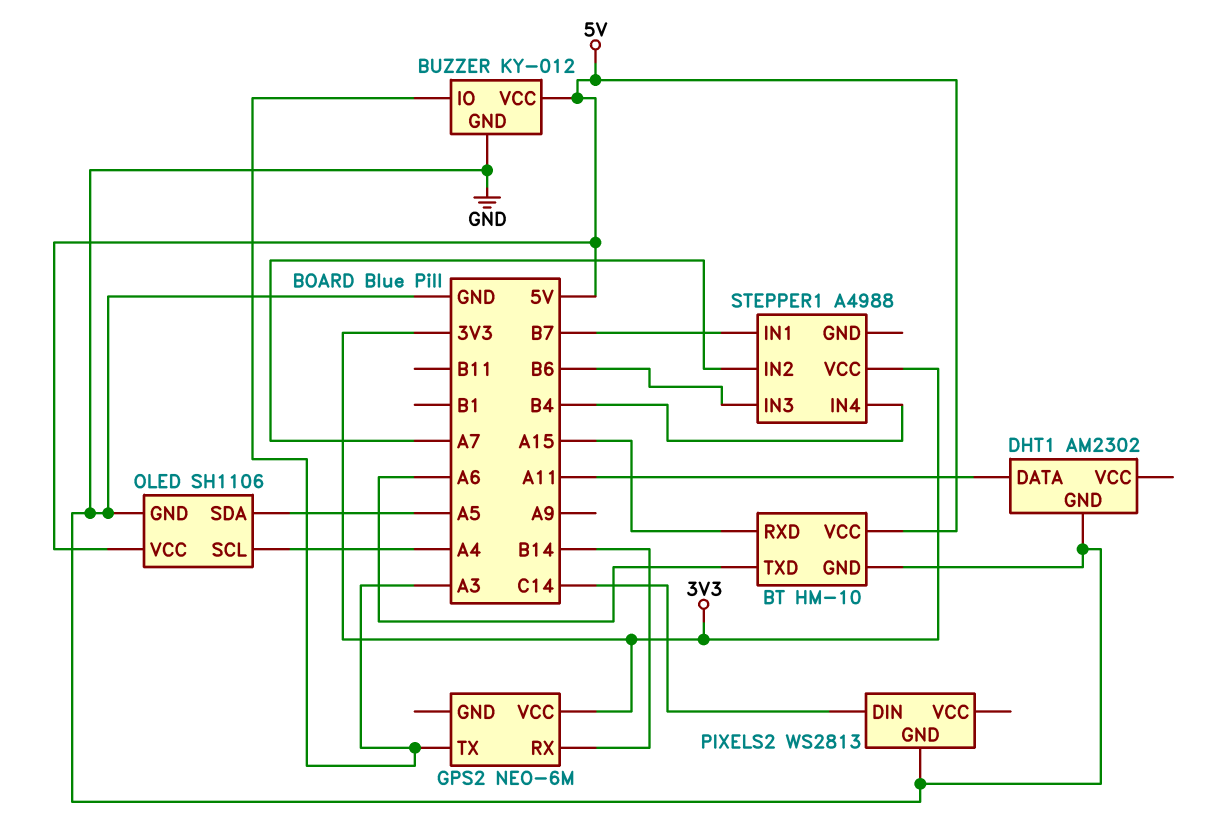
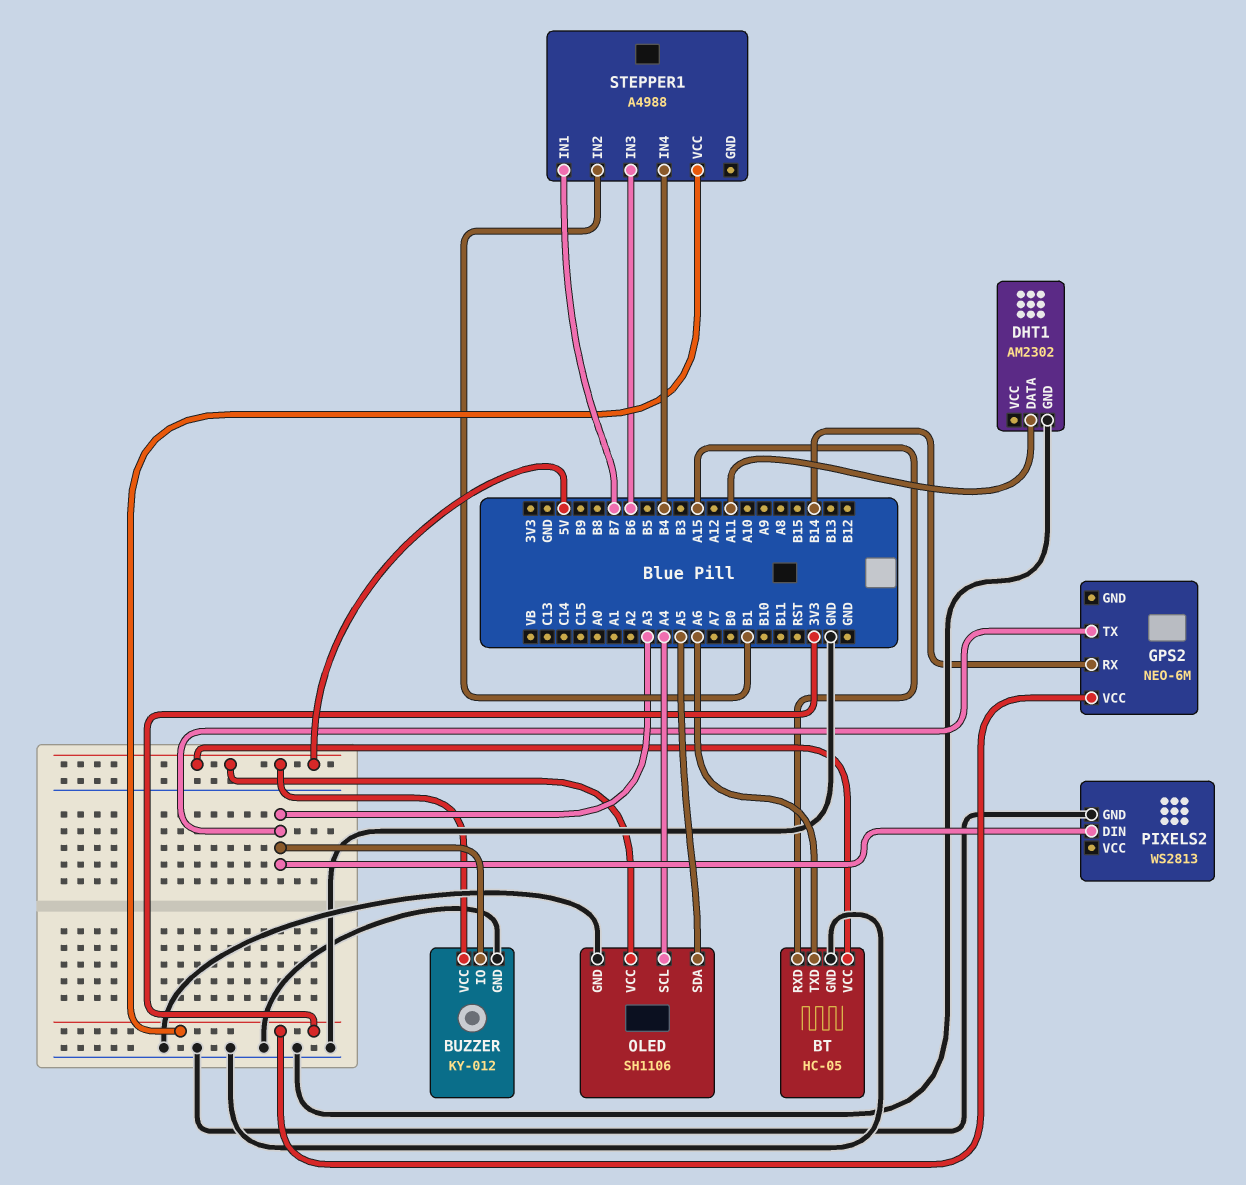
BT: HM-10 -> HC-05
PIXELS2 pin DIN: C14 -> A3
STEPPER1 pin IN2: A7 -> B1

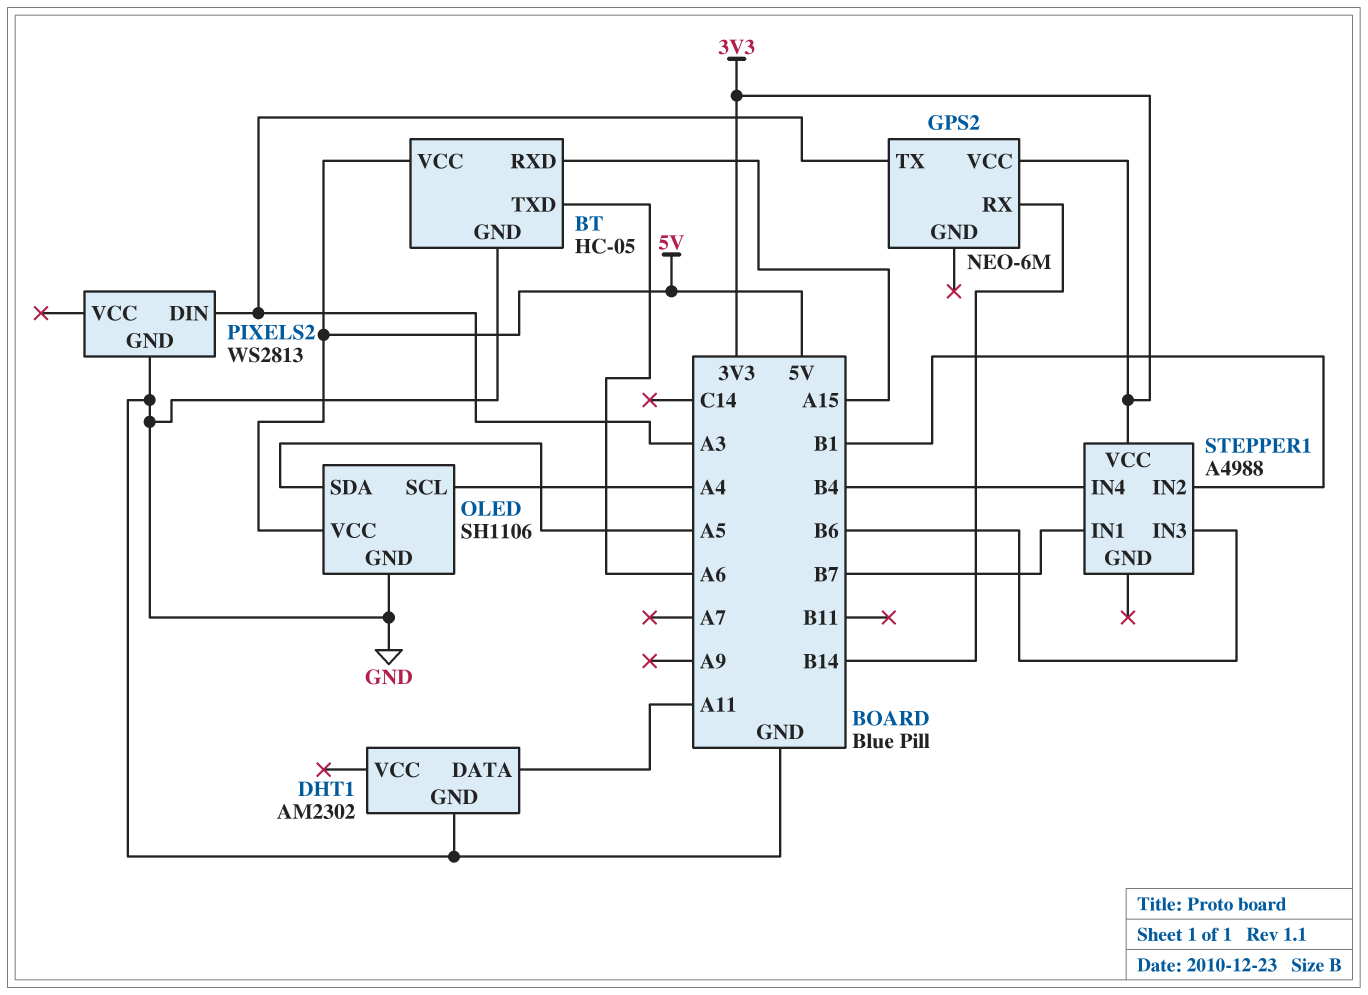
BUZZER: KY-012 -> none
BUZZER pin GND: GND -> none
BUZZER pin IO: A3 -> none
BUZZER pin VCC: 5V -> none

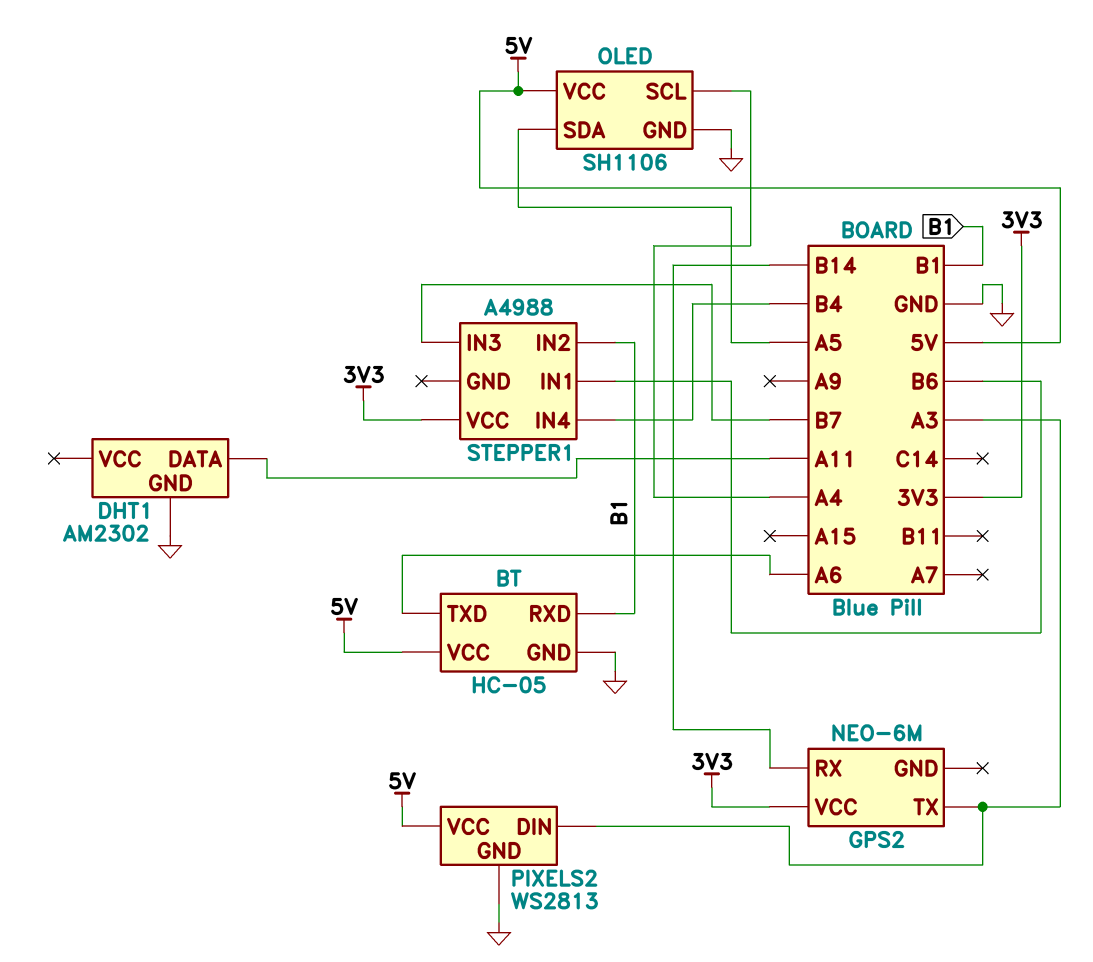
BT pin RXD: A15 -> B1
PIXELS2 pin VCC: none -> 5V
STEPPER1 pin IN1: B7 -> B6
STEPPER1 pin IN3: B6 -> B7

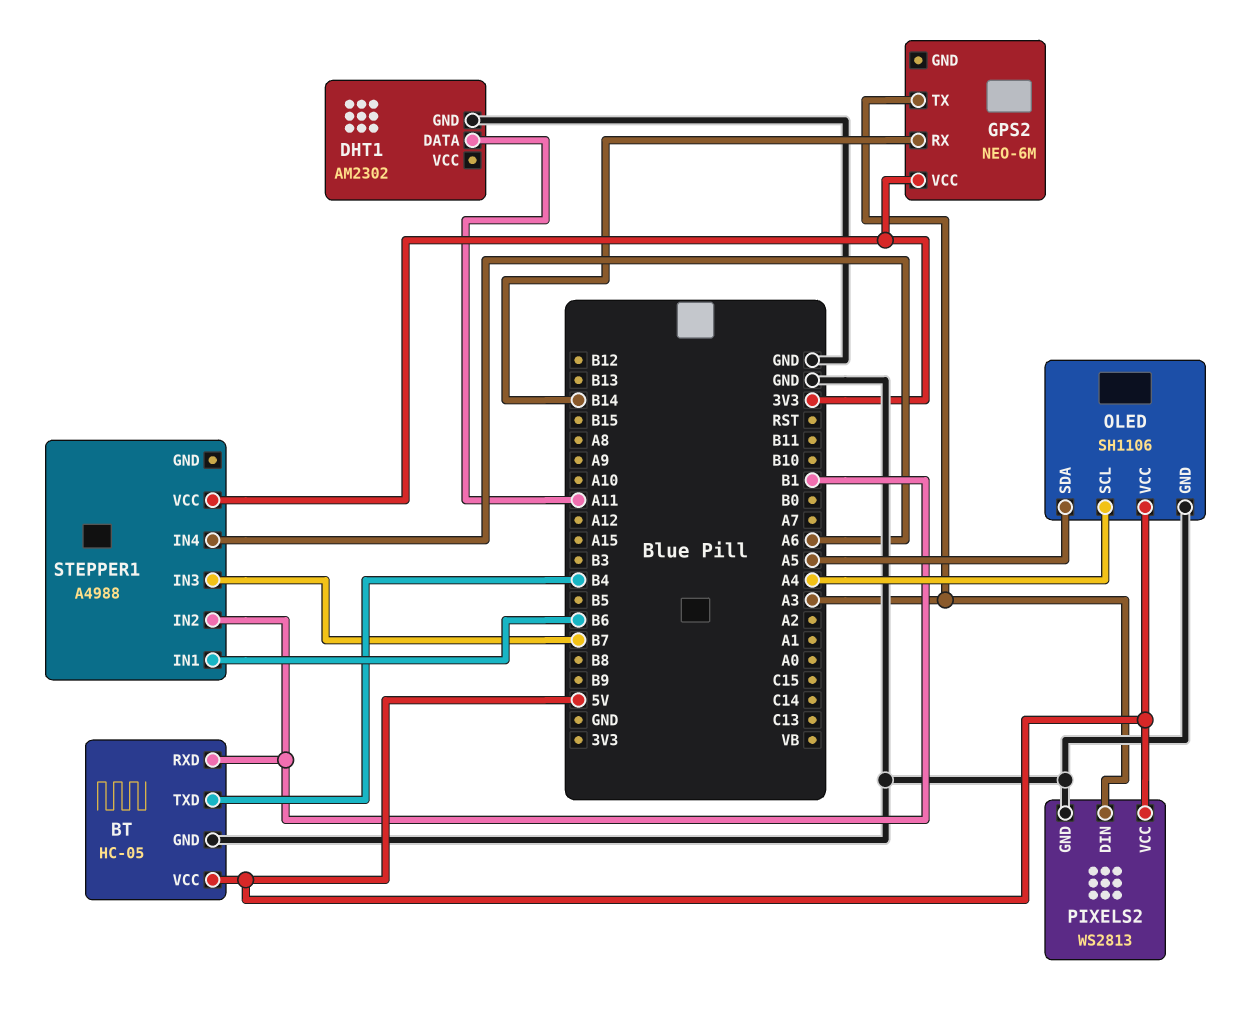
BT pin TXD: A6 -> B4
STEPPER1 pin IN4: B4 -> A6

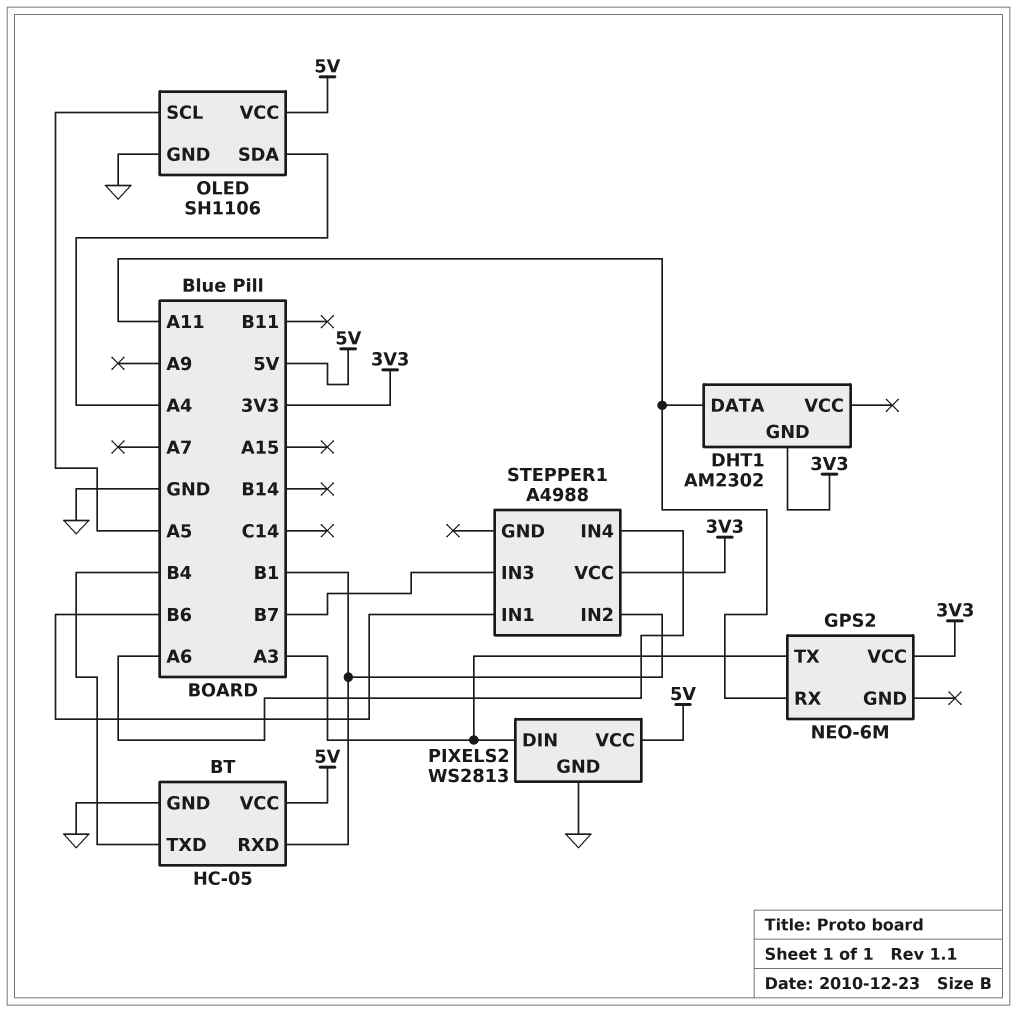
DHT1 pin GND: GND -> 3V3
GPS2 pin RX: B14 -> A11
OLED pin SCL: A4 -> A5
OLED pin SDA: A5 -> A4

